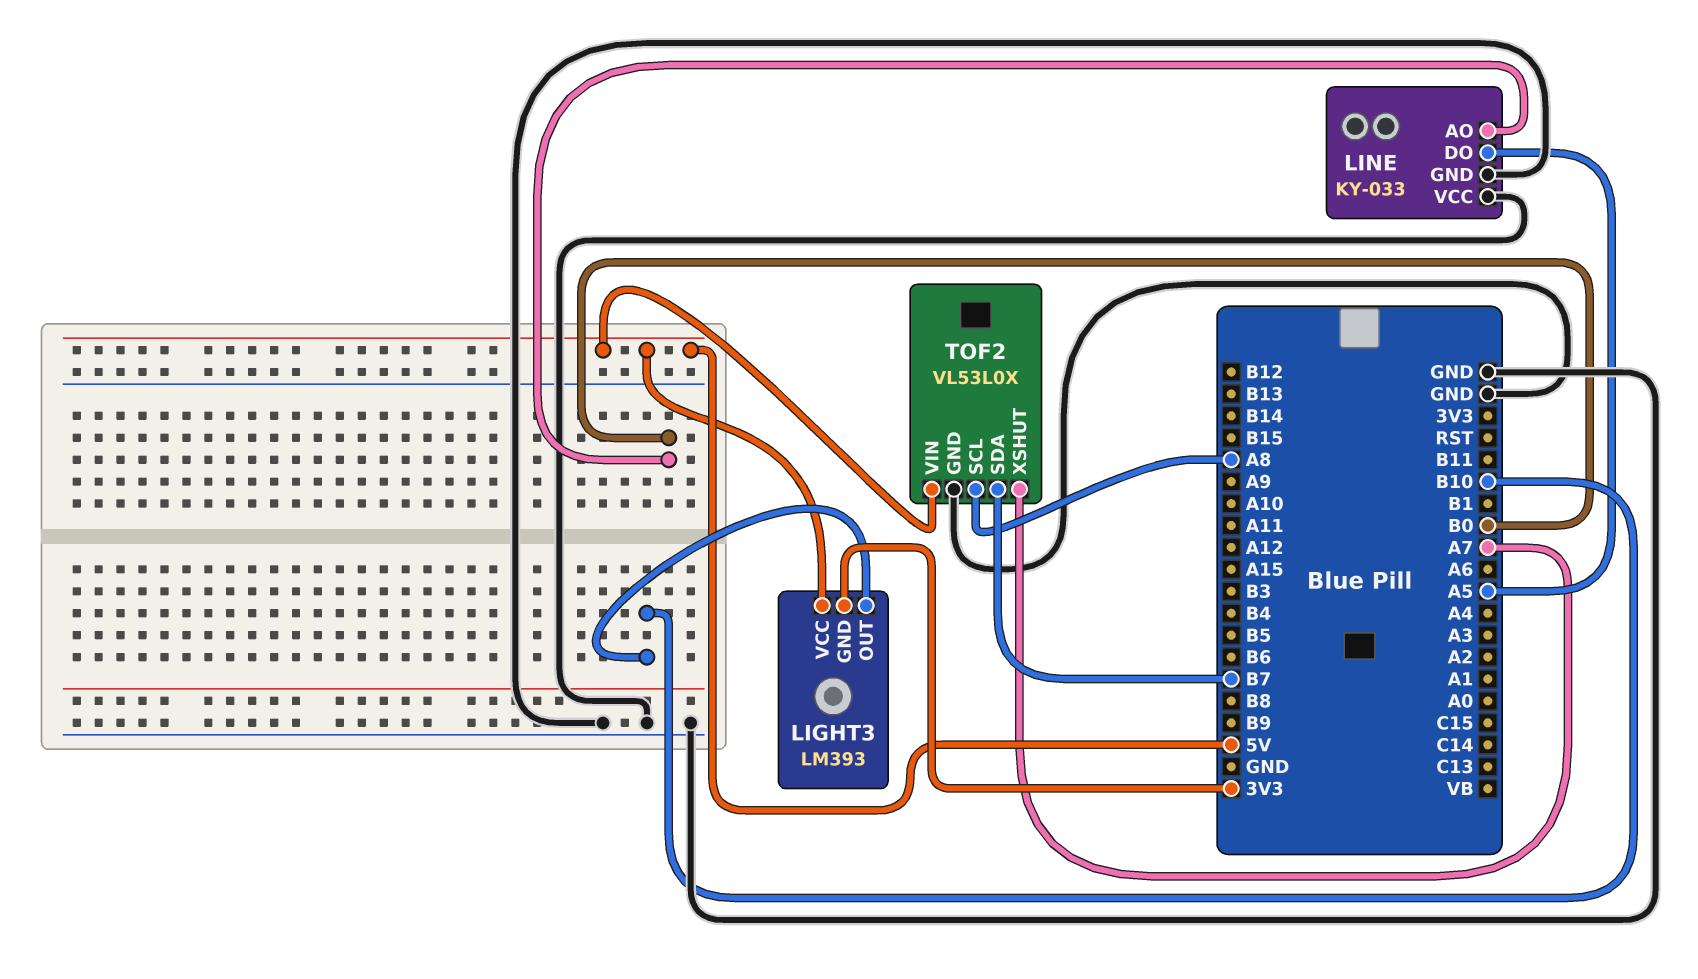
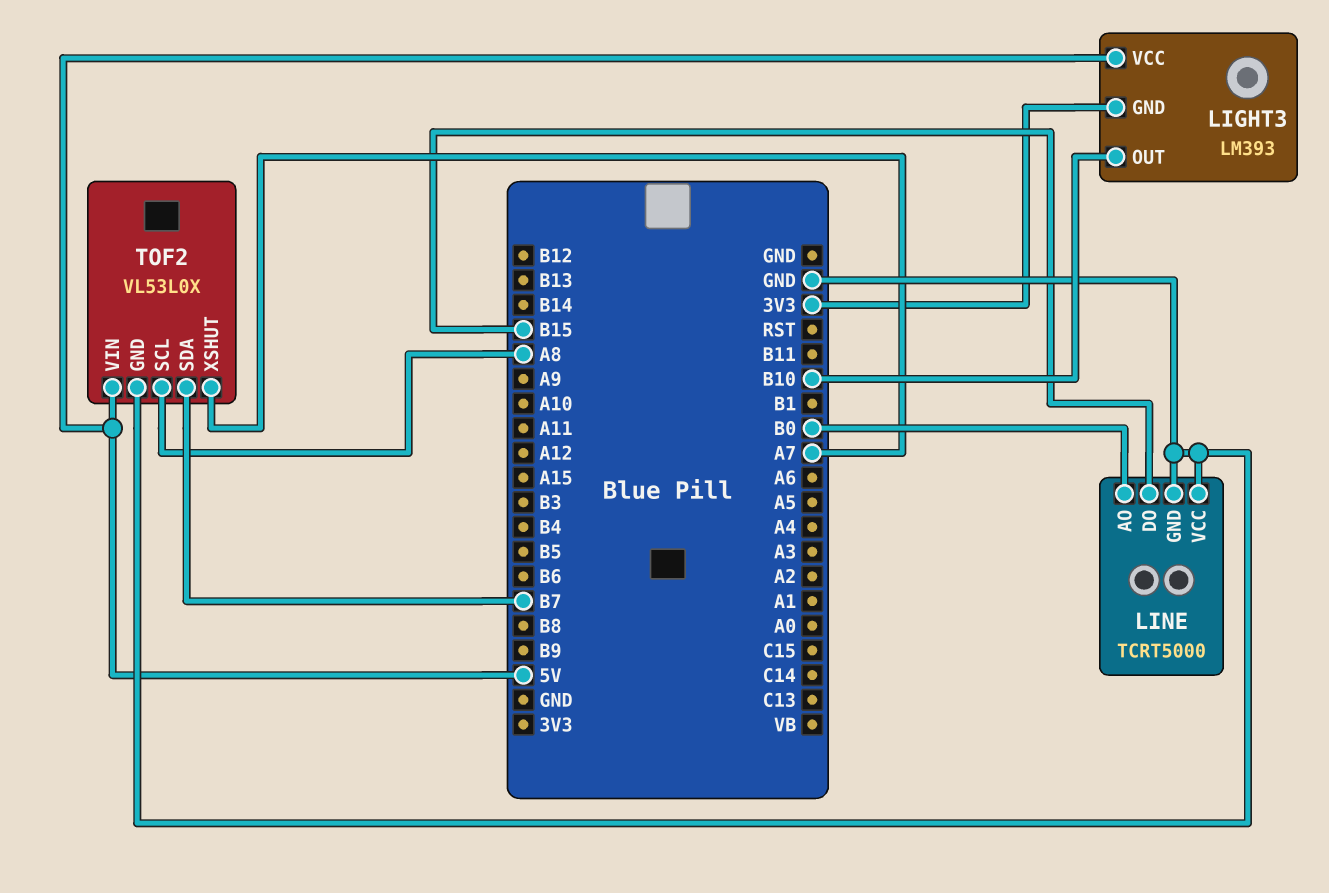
LINE: KY-033 -> TCRT5000
LINE pin DO: A5 -> B15

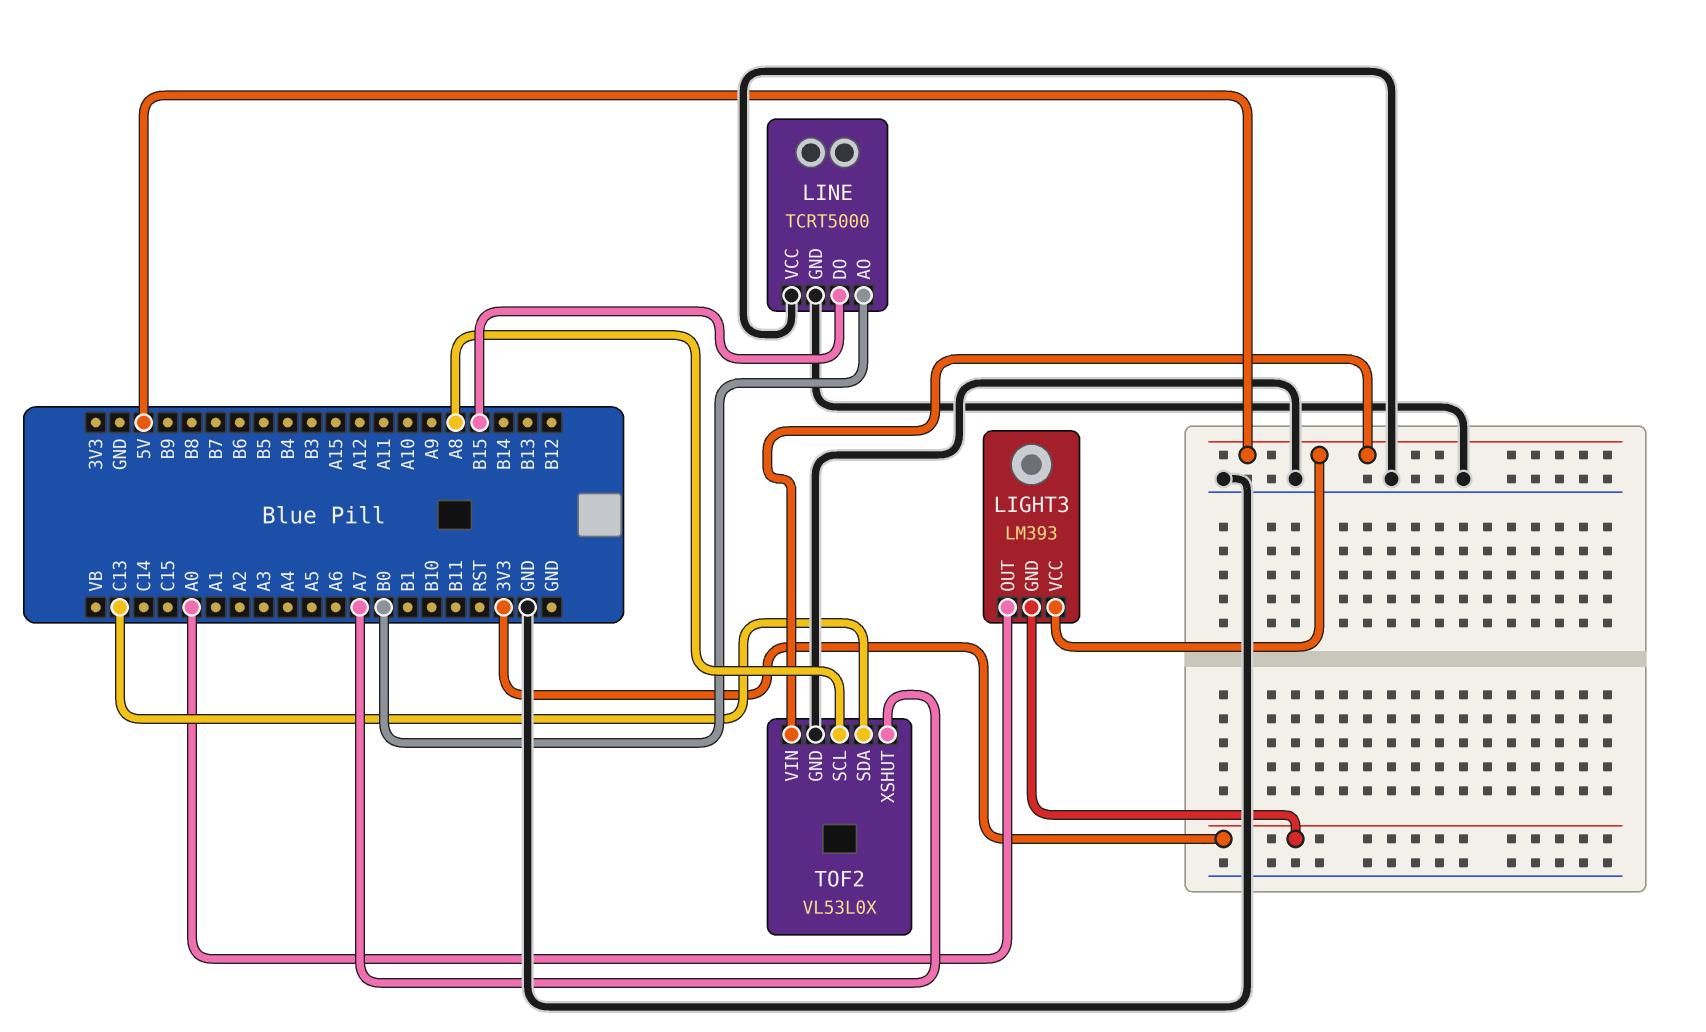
LIGHT3 pin OUT: B10 -> A0
TOF2 pin SDA: B7 -> C13

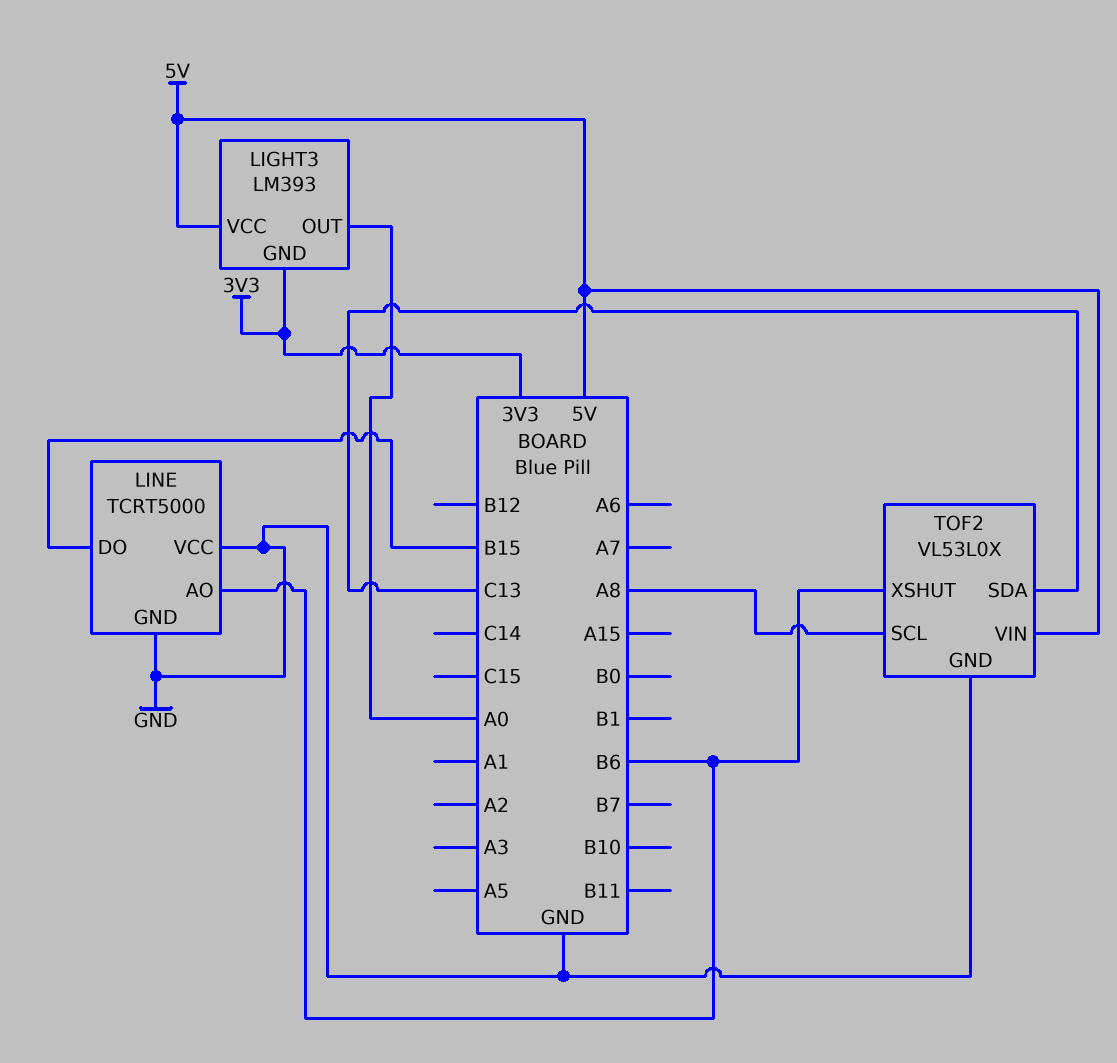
LINE pin AO: B0 -> B6
TOF2 pin XSHUT: A7 -> B6

